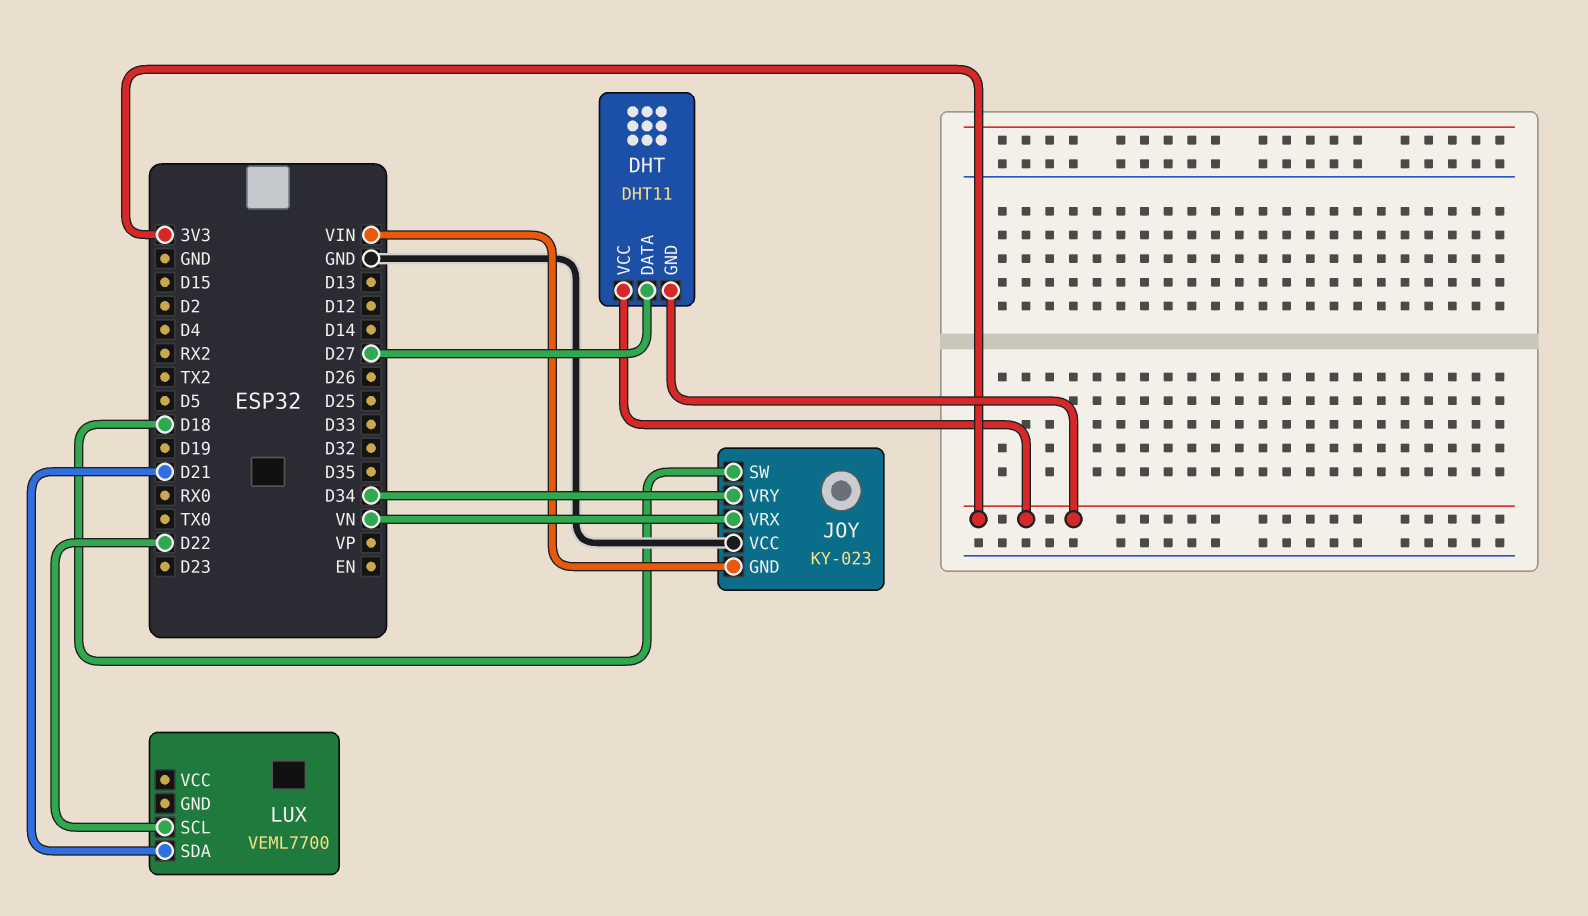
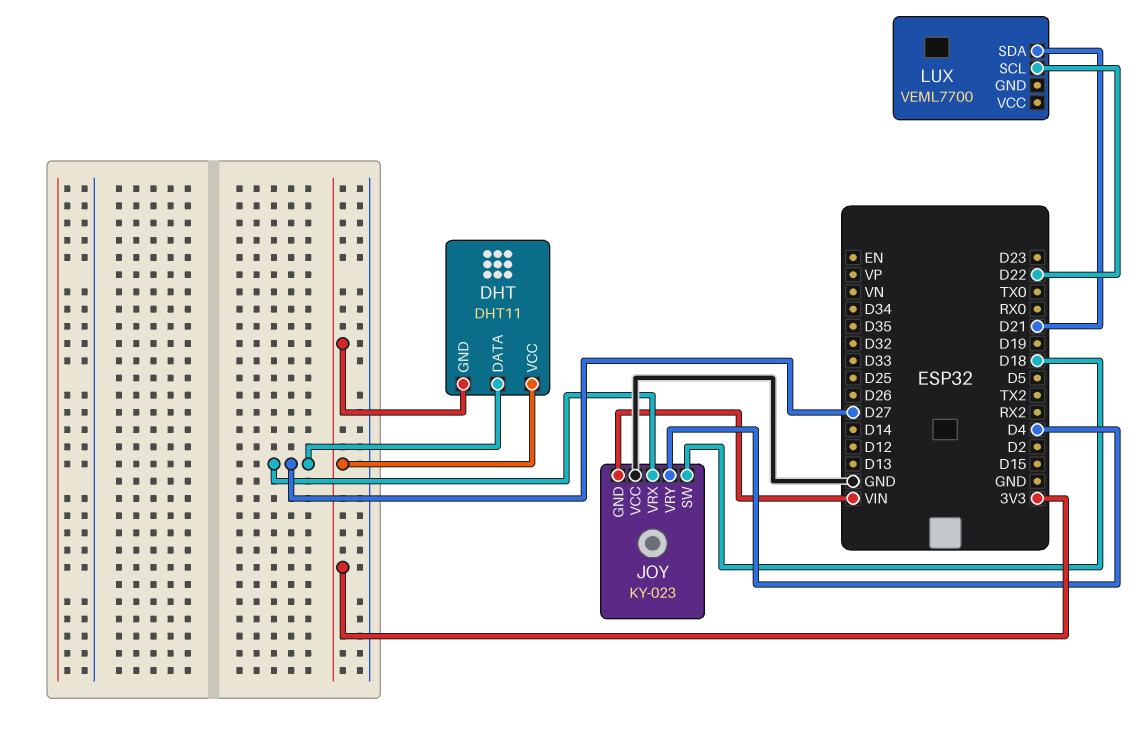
JOY pin VRX: VN -> D27
JOY pin VRY: D34 -> D4

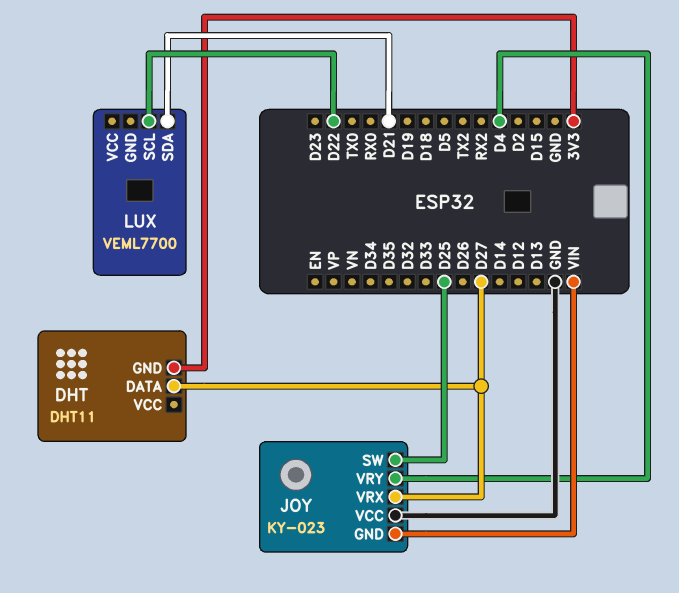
DHT pin VCC: 3V3 -> none
JOY pin SW: D18 -> D25

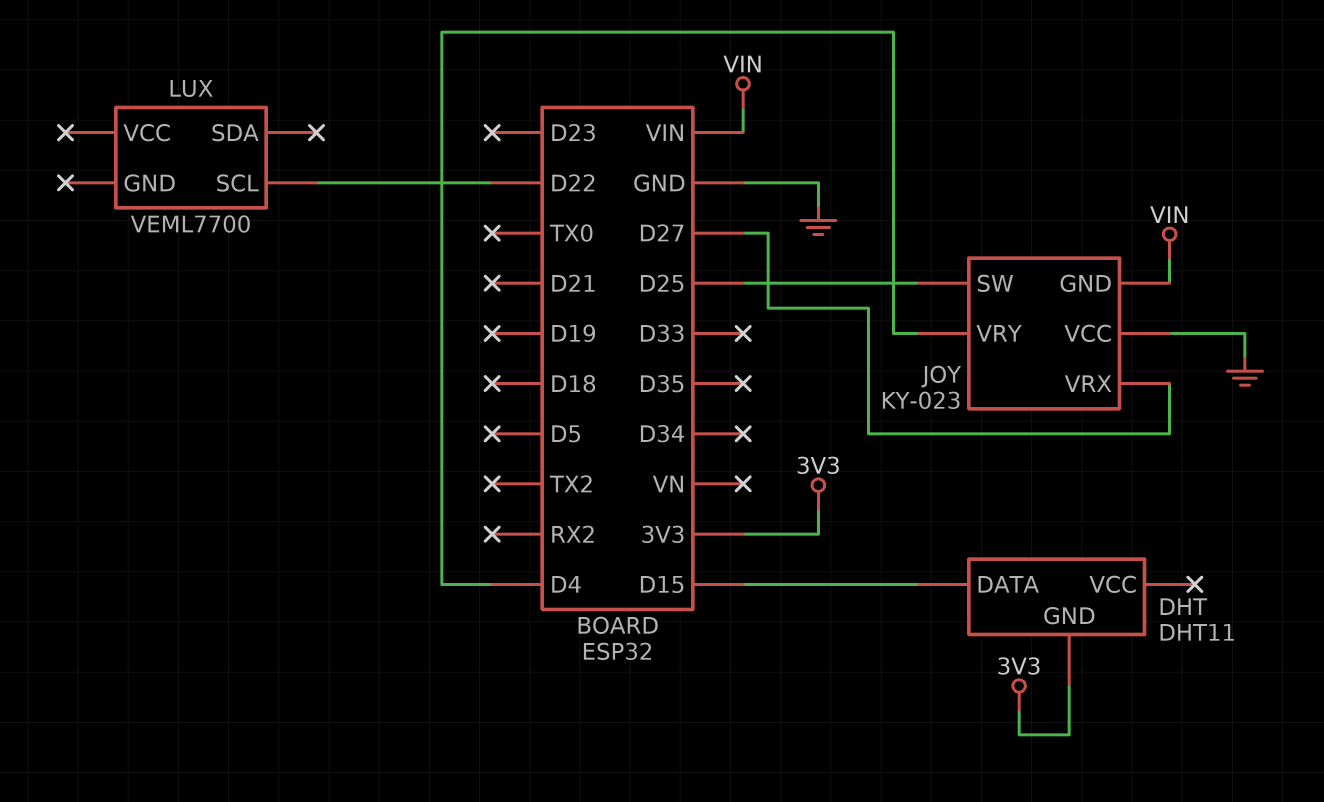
DHT pin DATA: D27 -> D15
LUX pin SDA: D21 -> none

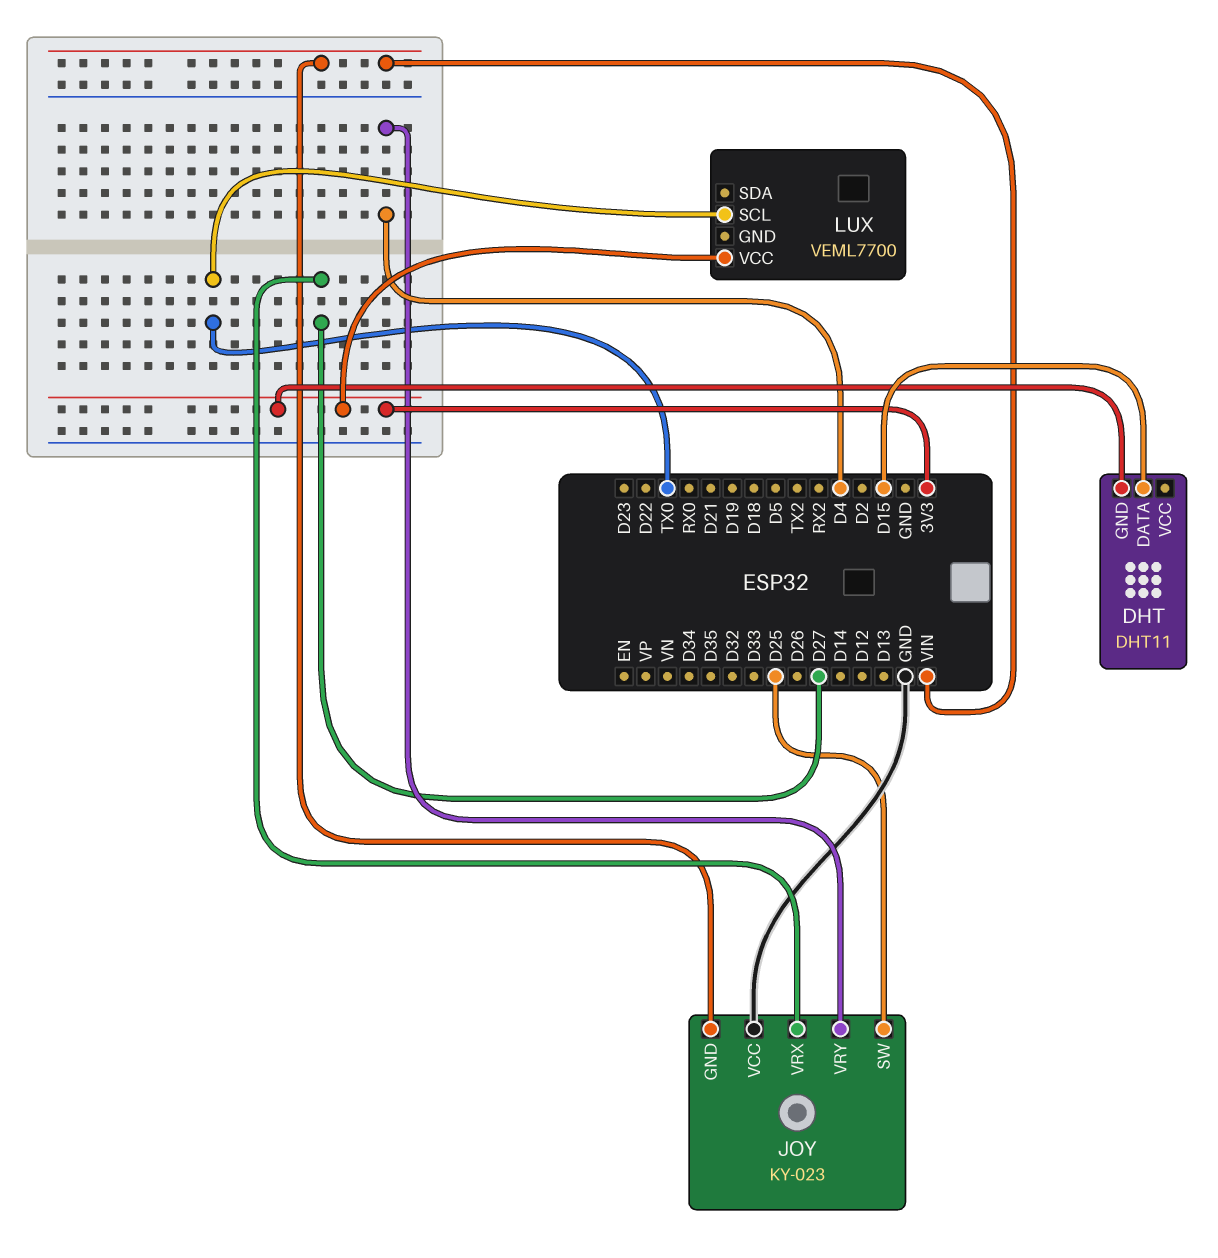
LUX pin SCL: D22 -> TX0
LUX pin VCC: none -> 3V3

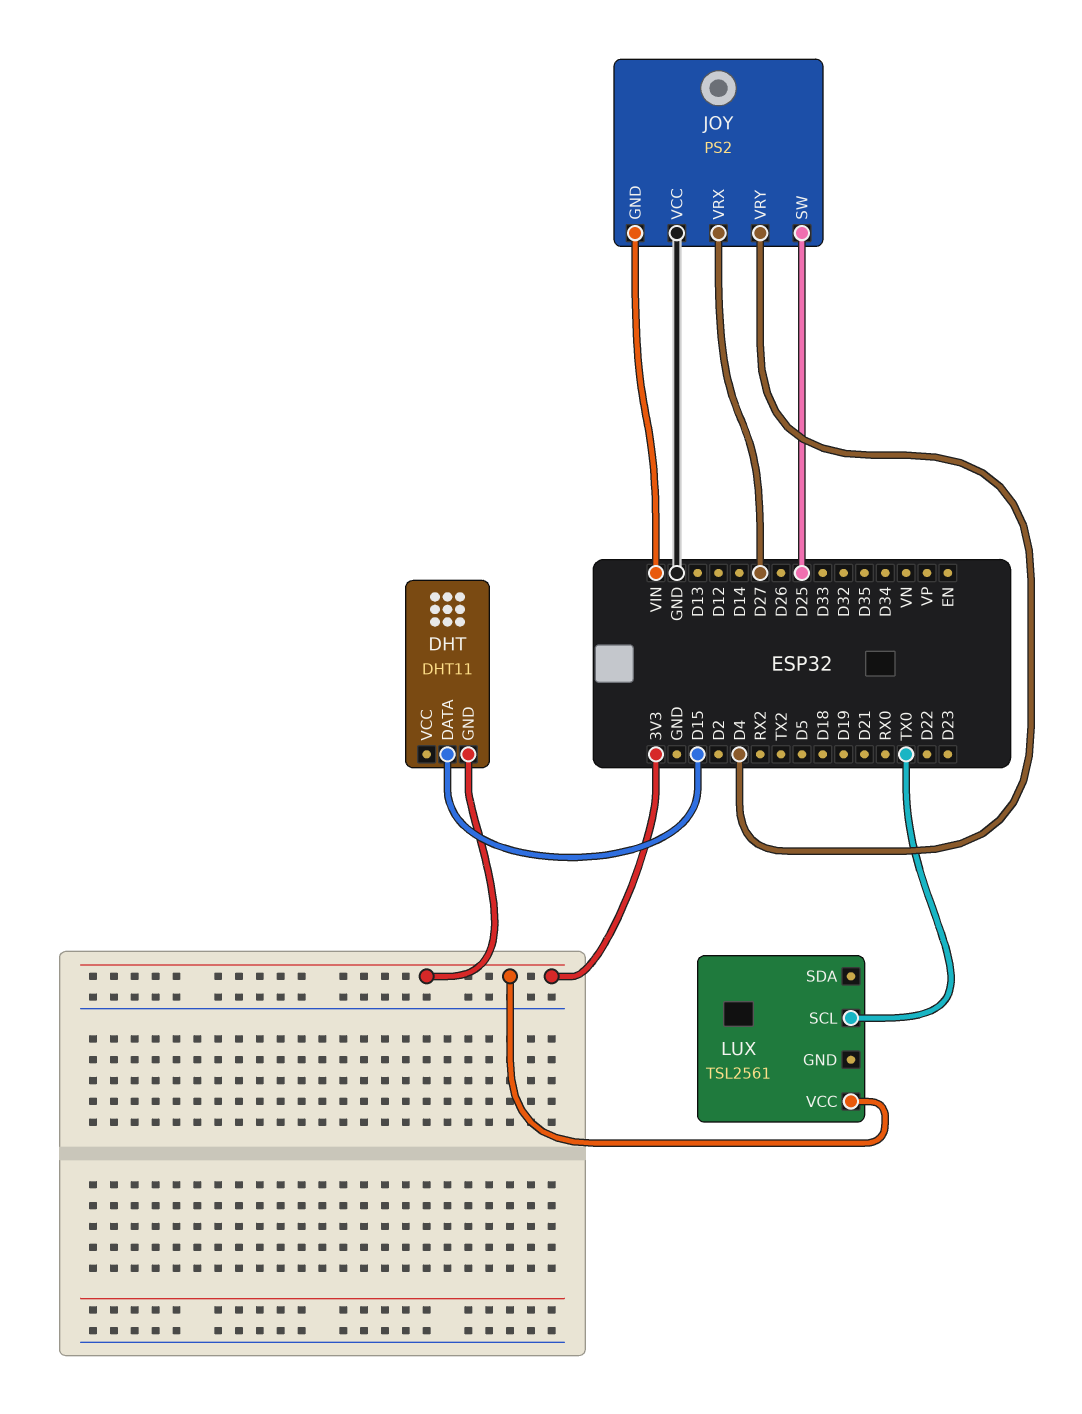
JOY: KY-023 -> PS2
LUX: VEML7700 -> TSL2561

